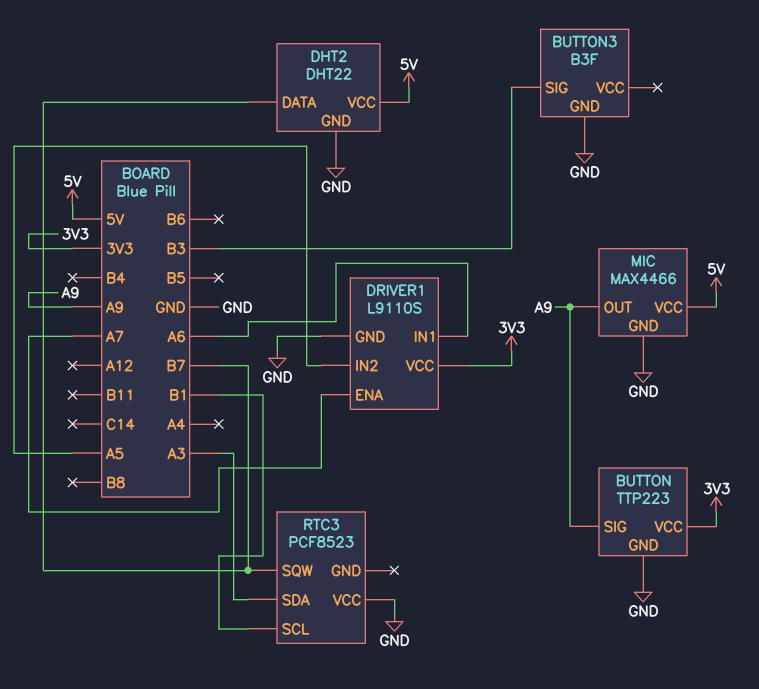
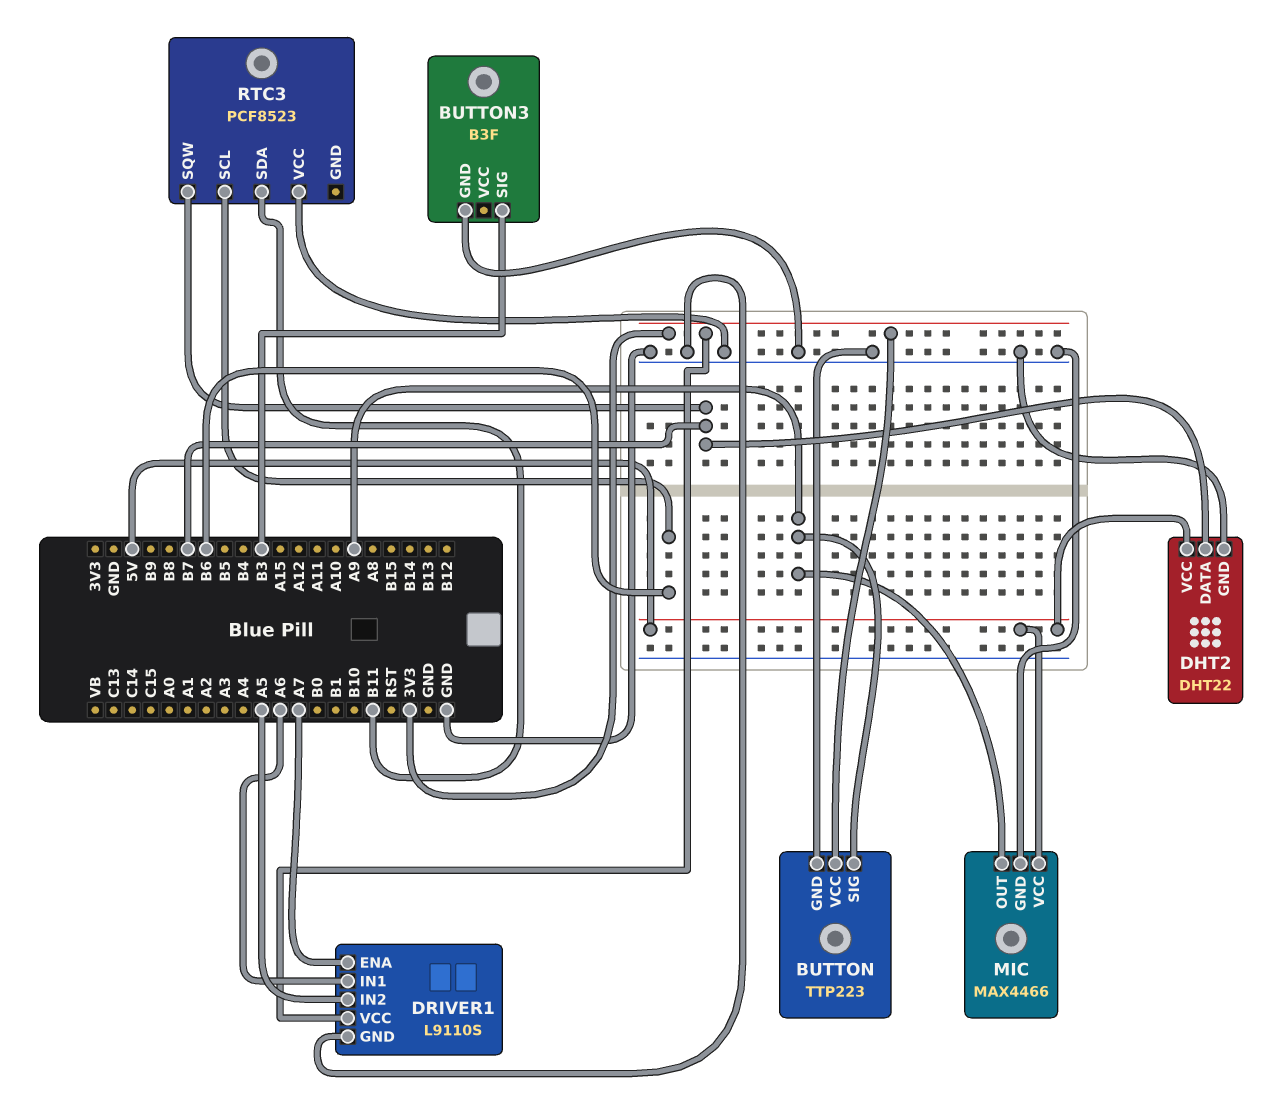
RTC3 pin SCL: B1 -> B6
RTC3 pin SDA: A3 -> B11

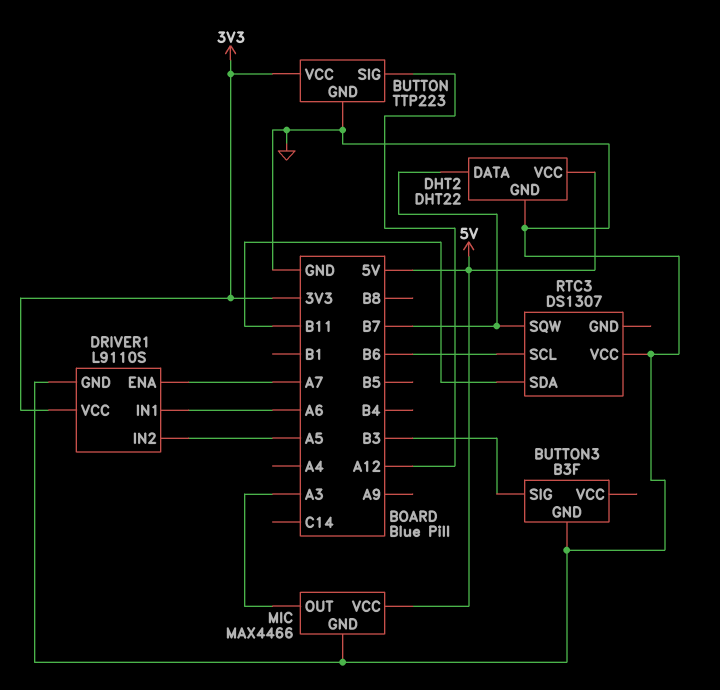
BUTTON pin SIG: A9 -> A12
MIC pin OUT: A9 -> A3
RTC3: PCF8523 -> DS1307

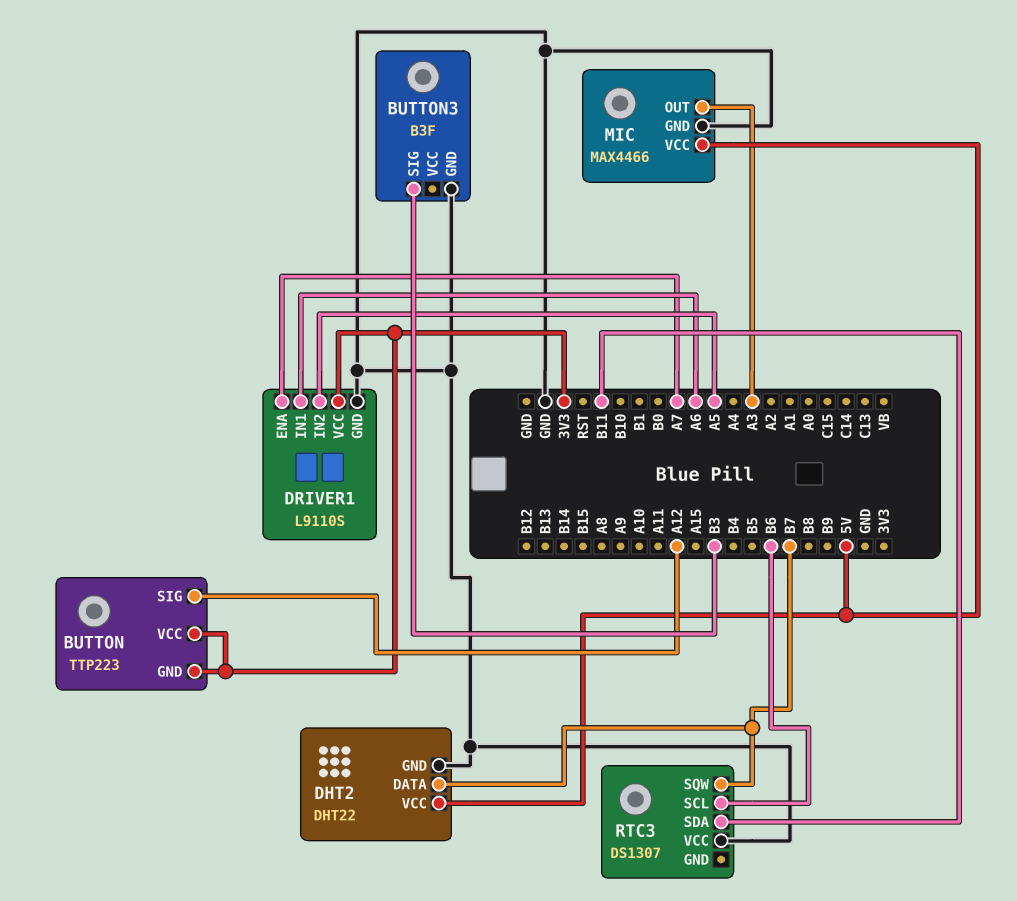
BUTTON pin GND: GND -> 3V3

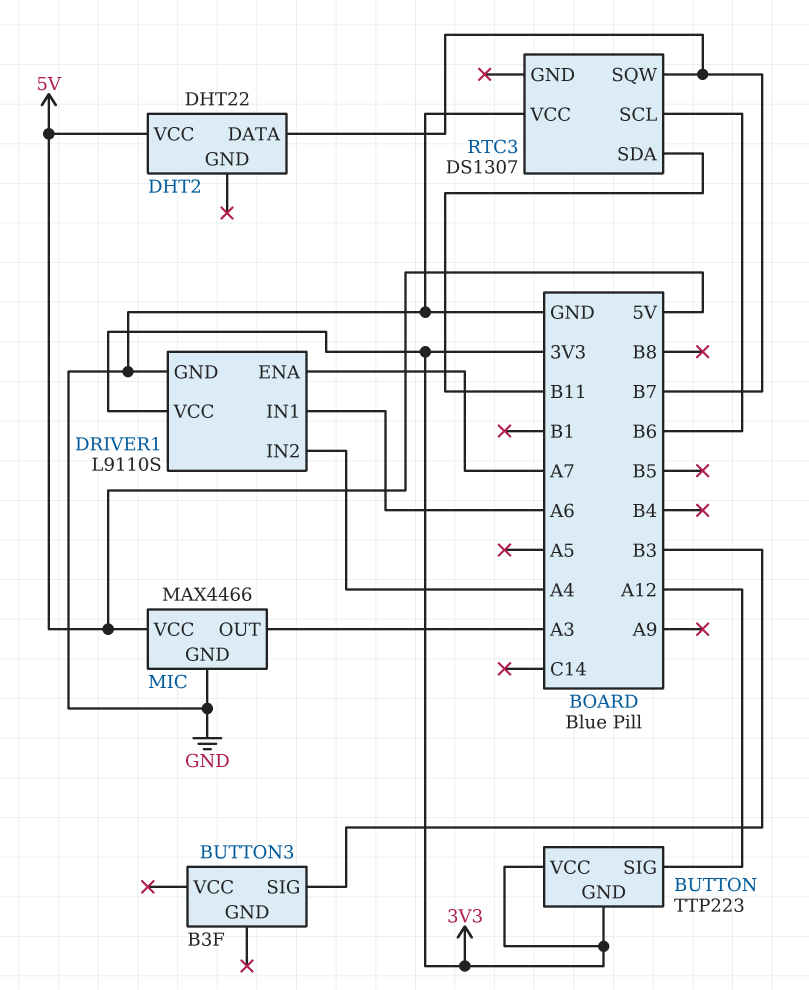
BUTTON3 pin GND: GND -> none
DHT2 pin GND: GND -> none
DRIVER1 pin IN2: A5 -> A4

